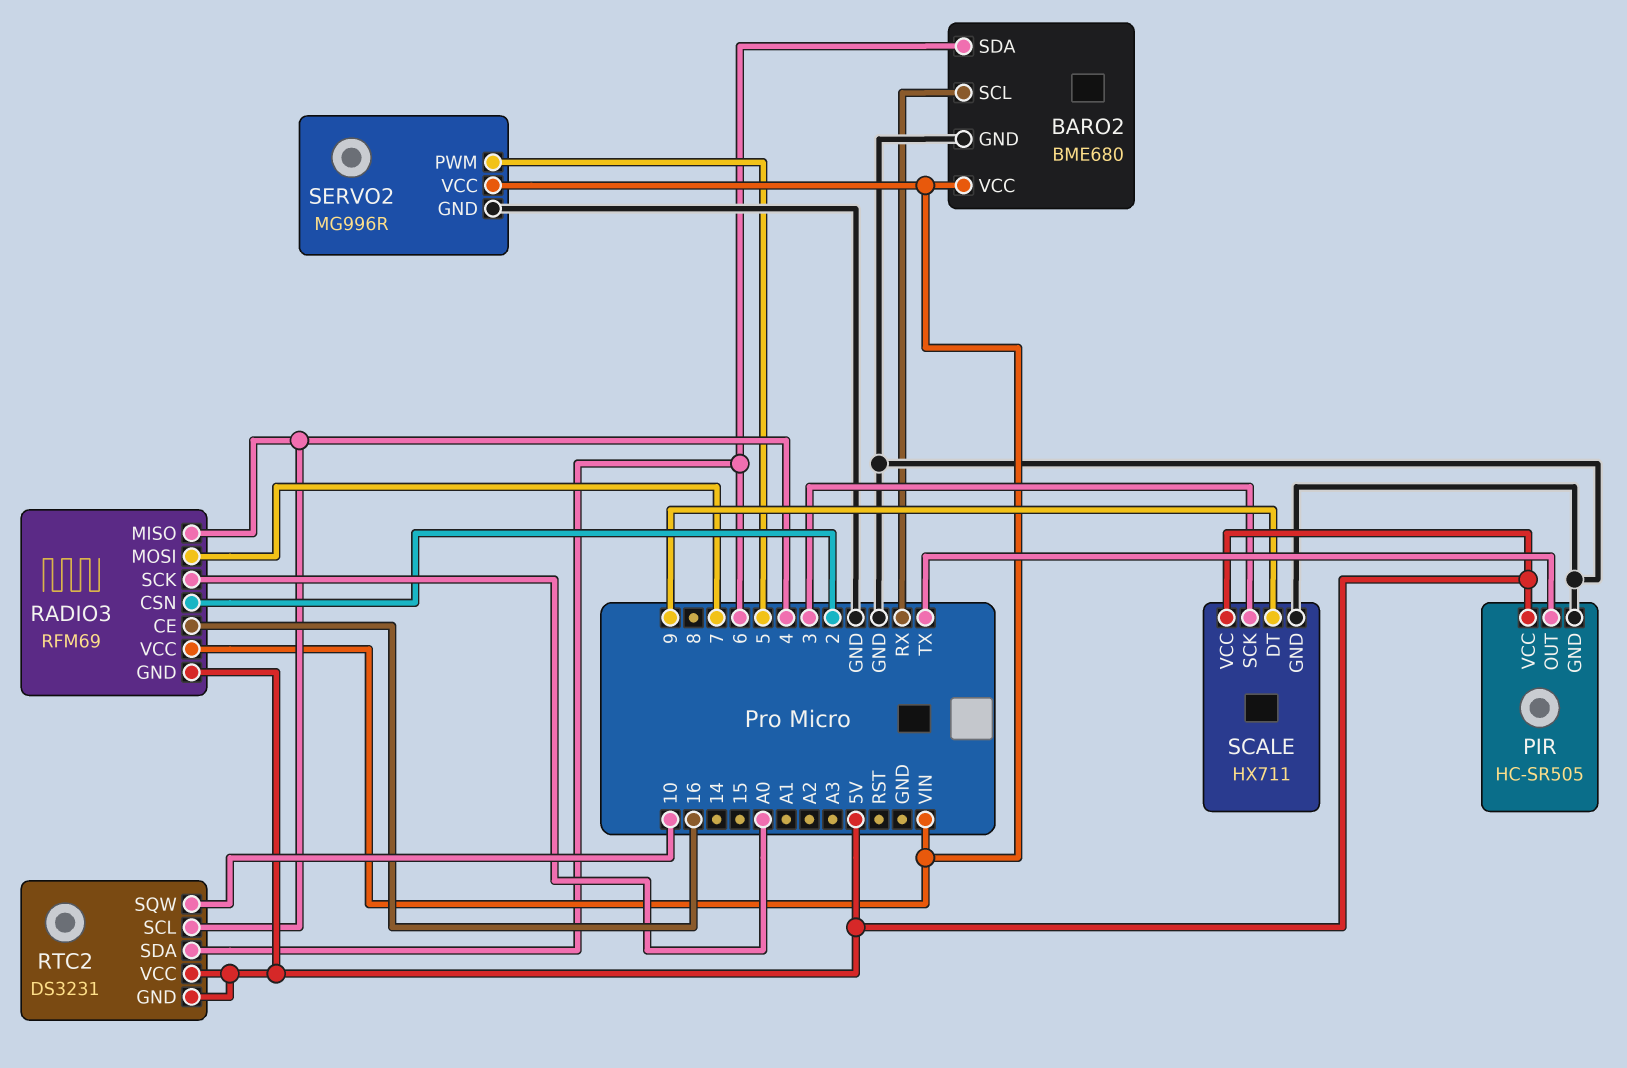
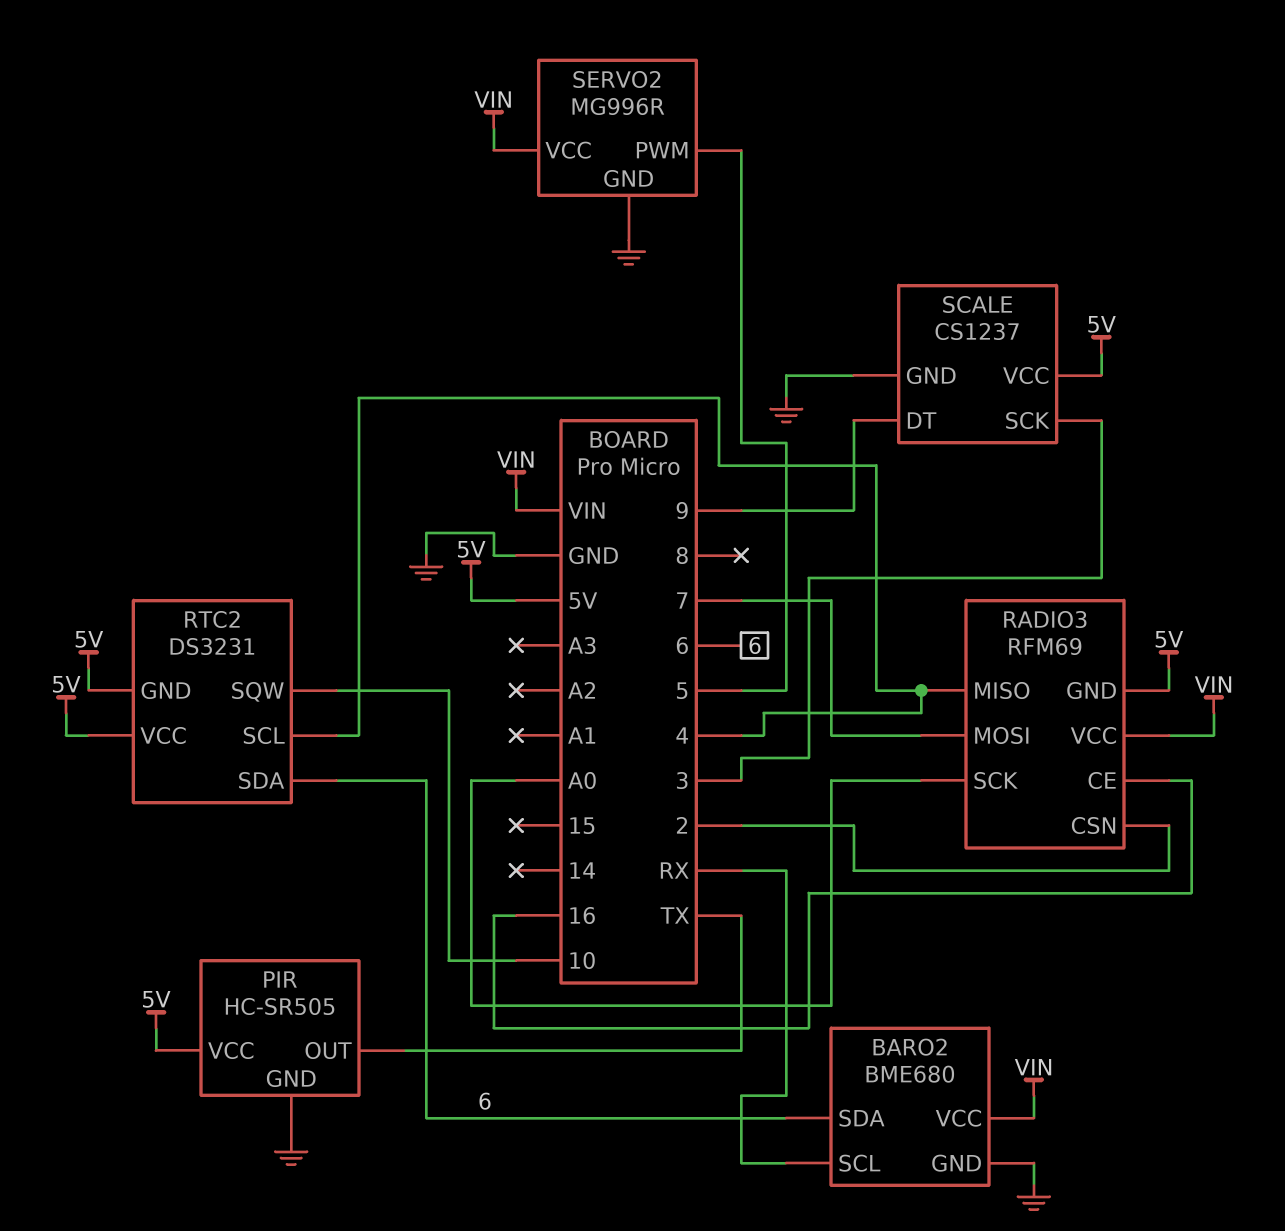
SCALE: HX711 -> CS1237

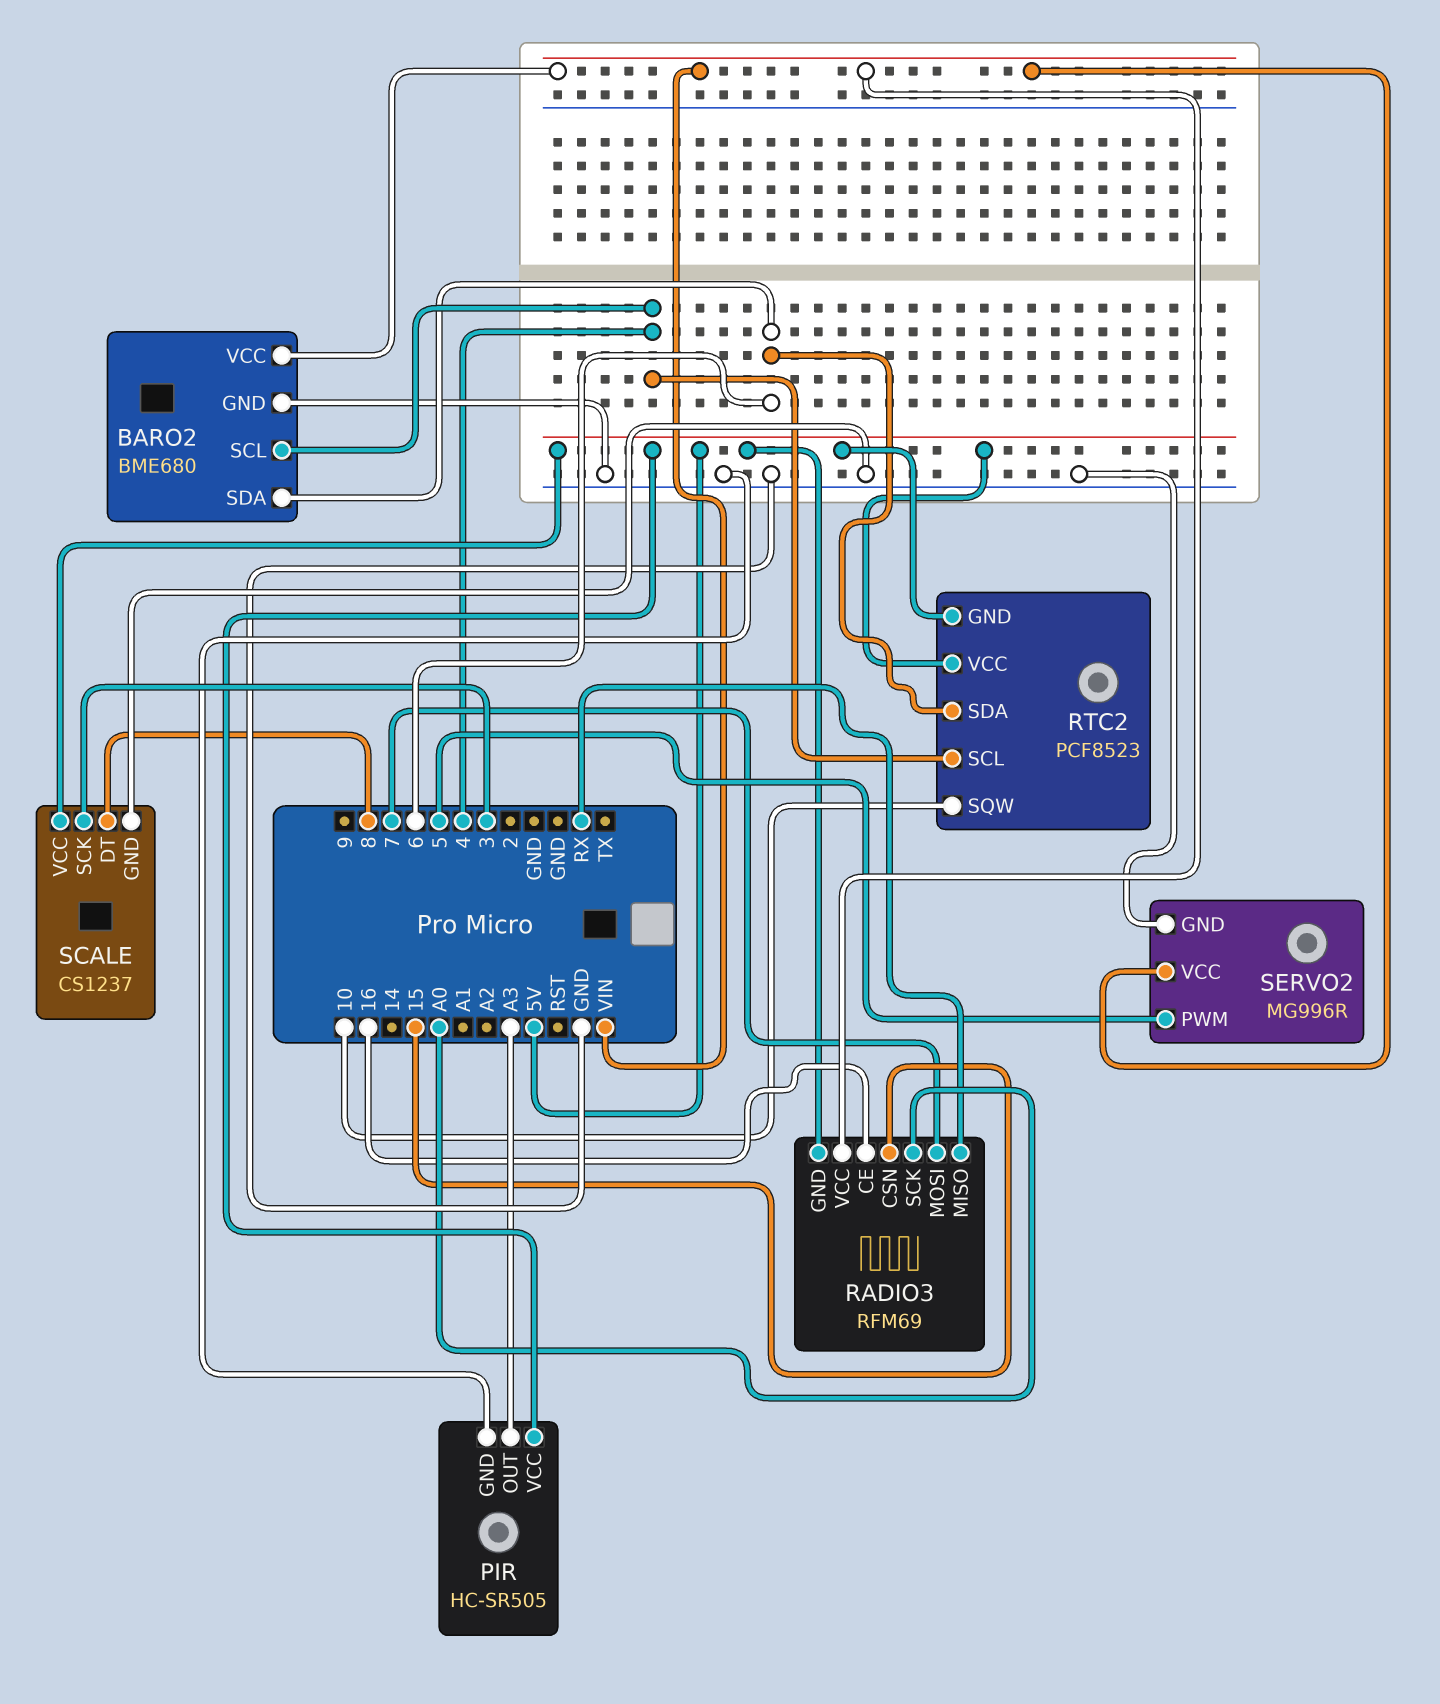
BARO2 pin SCL: RX -> 4
PIR pin OUT: TX -> A3
RADIO3 pin CSN: 2 -> 15
RADIO3 pin MISO: 4 -> RX
RTC2: DS3231 -> PCF8523
SCALE pin DT: 9 -> 8

